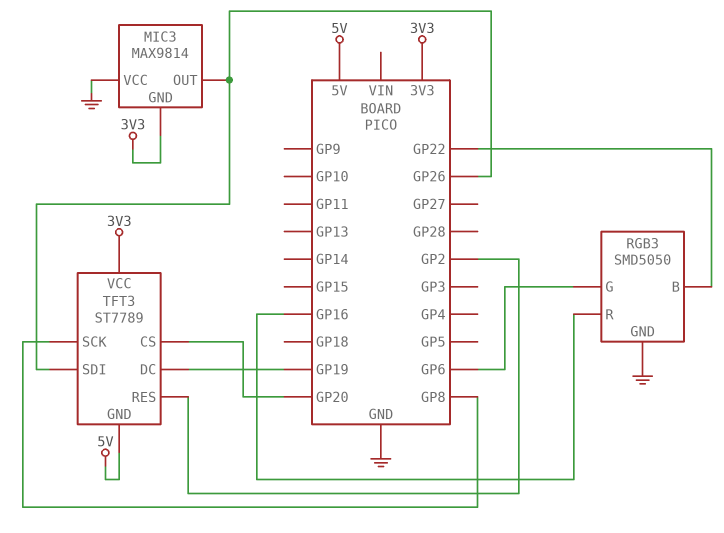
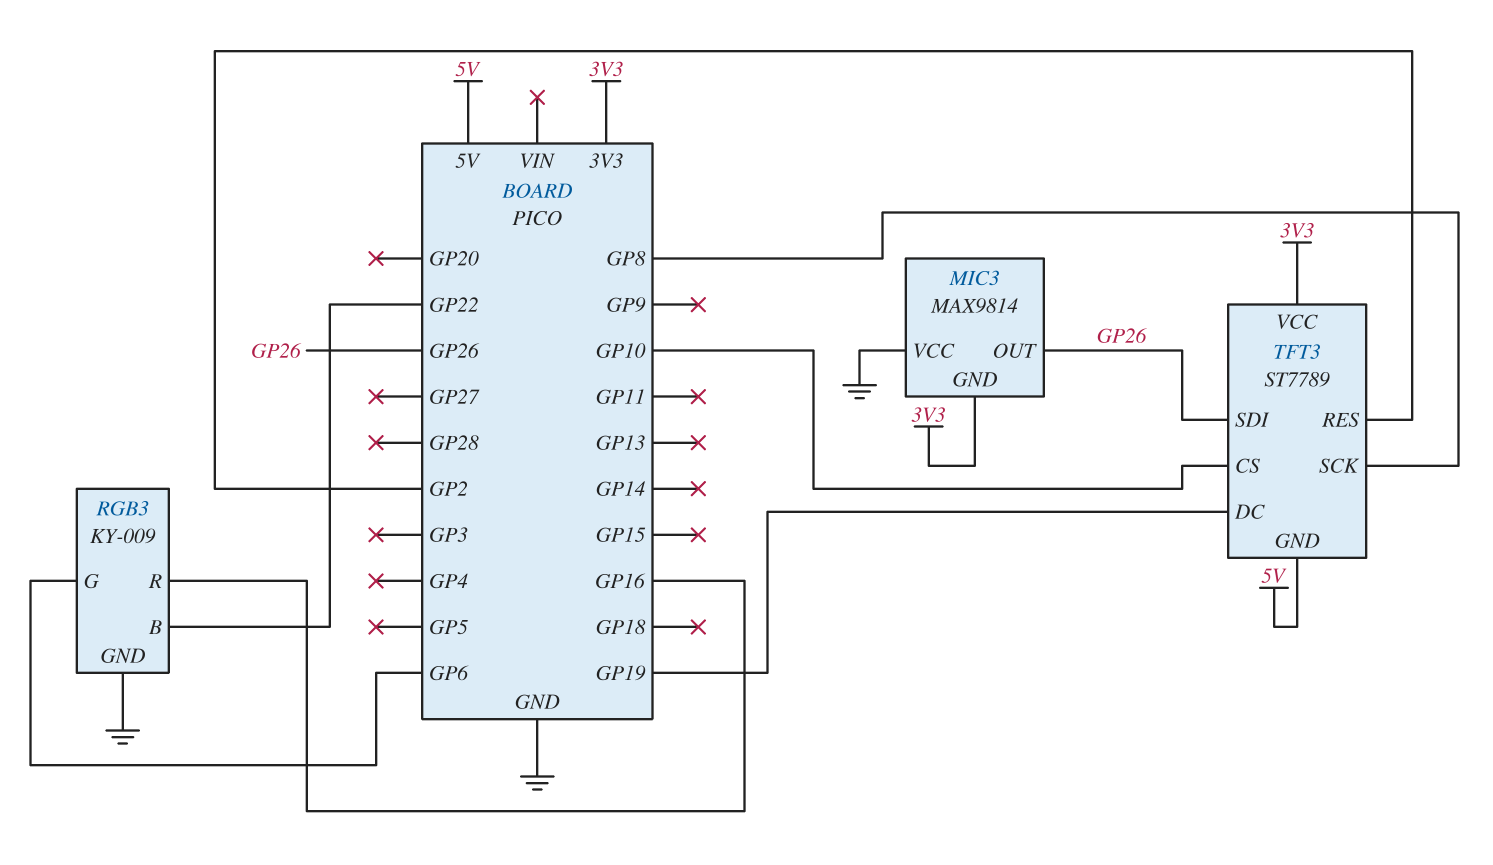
RGB3: SMD5050 -> KY-009
TFT3 pin CS: GP20 -> GP10

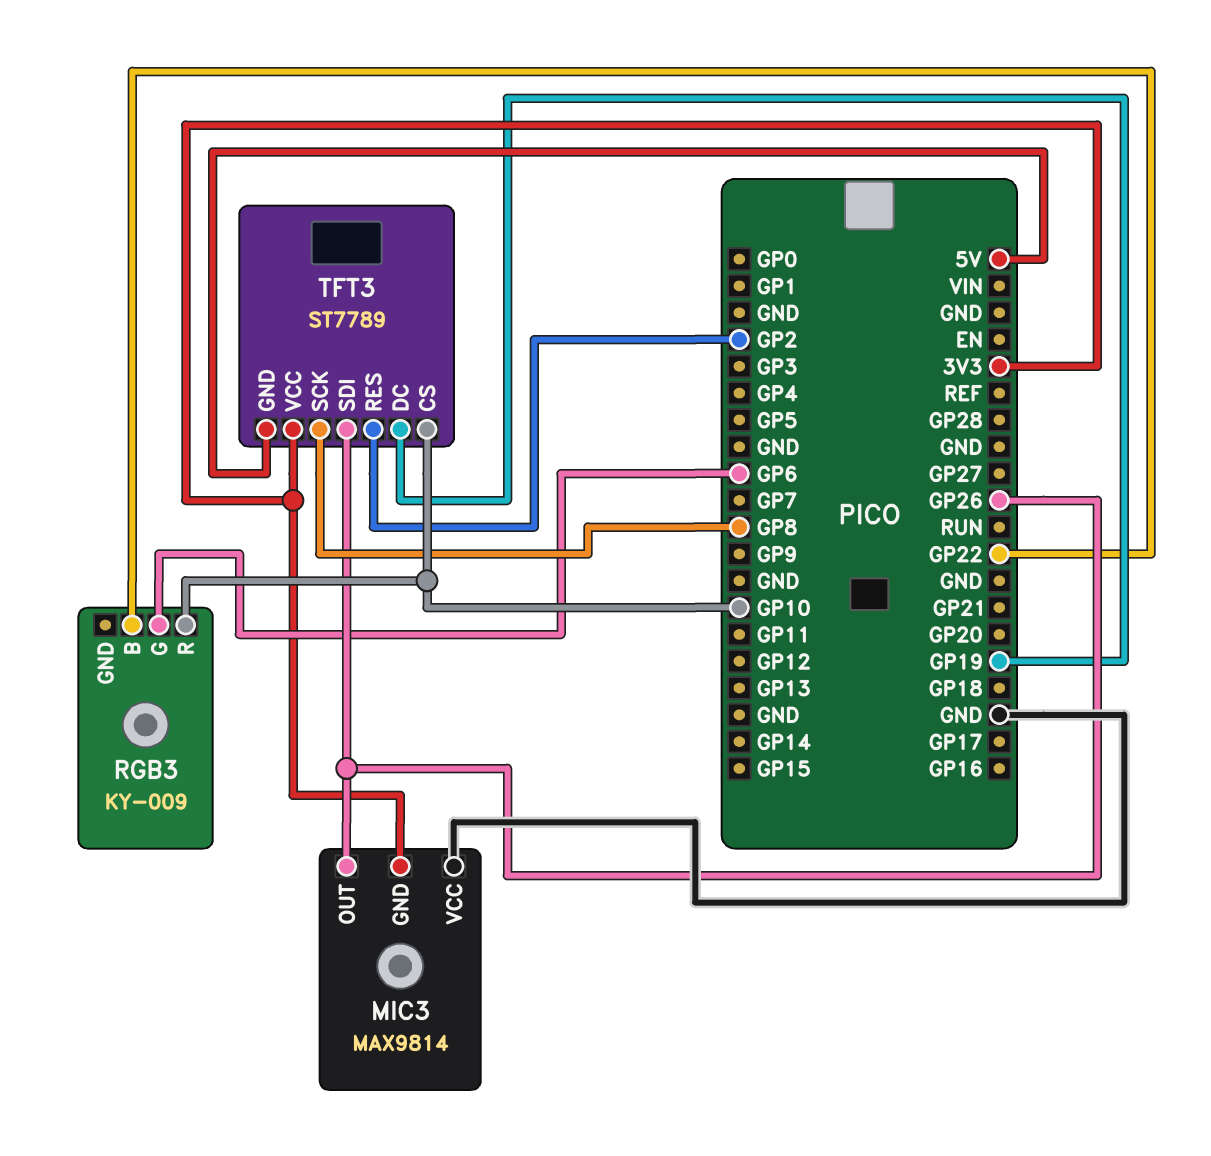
RGB3 pin GND: GND -> none
RGB3 pin R: GP16 -> GP10

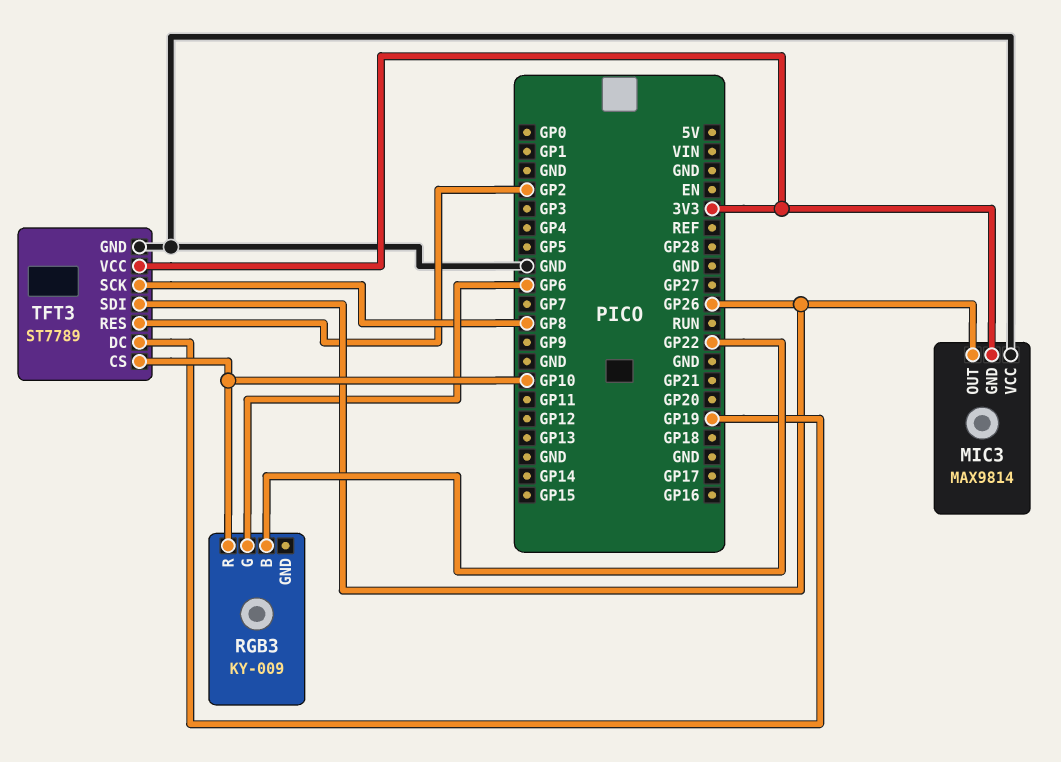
TFT3 pin GND: 5V -> GND

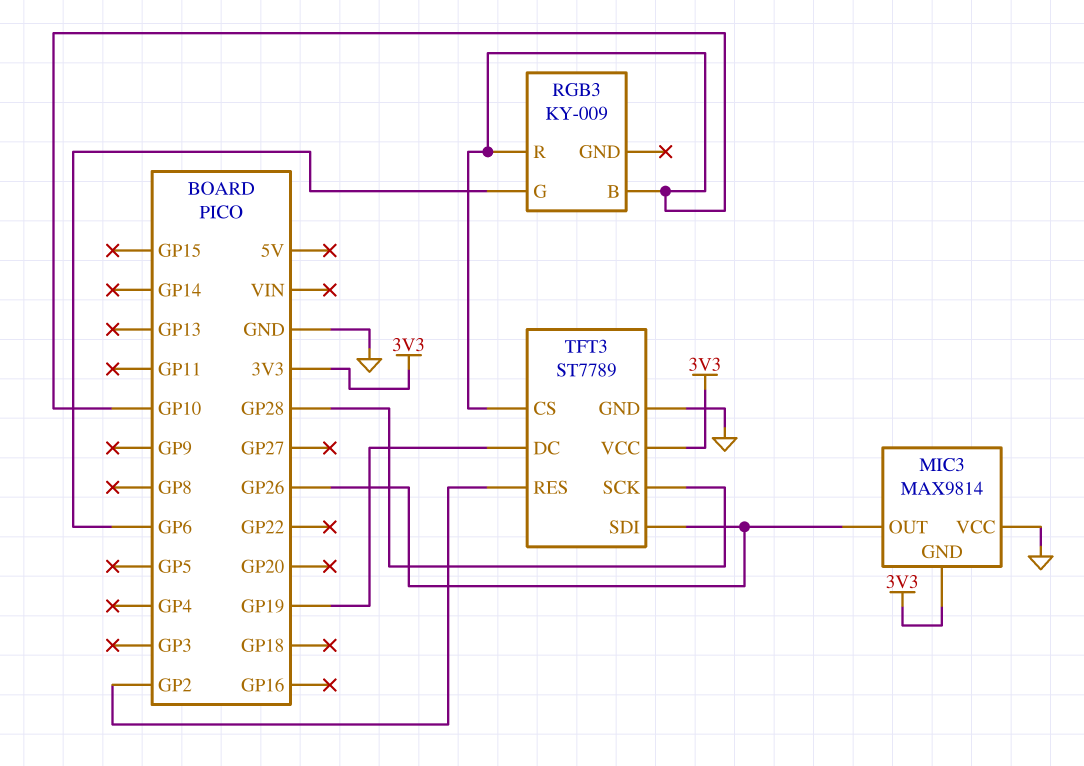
RGB3 pin B: GP22 -> GP10
TFT3 pin SCK: GP8 -> GP28

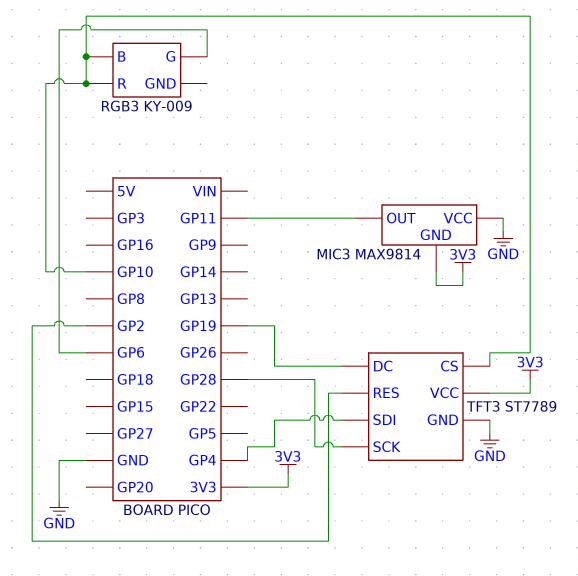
MIC3 pin OUT: GP26 -> GP11
TFT3 pin SDI: GP26 -> GP4

